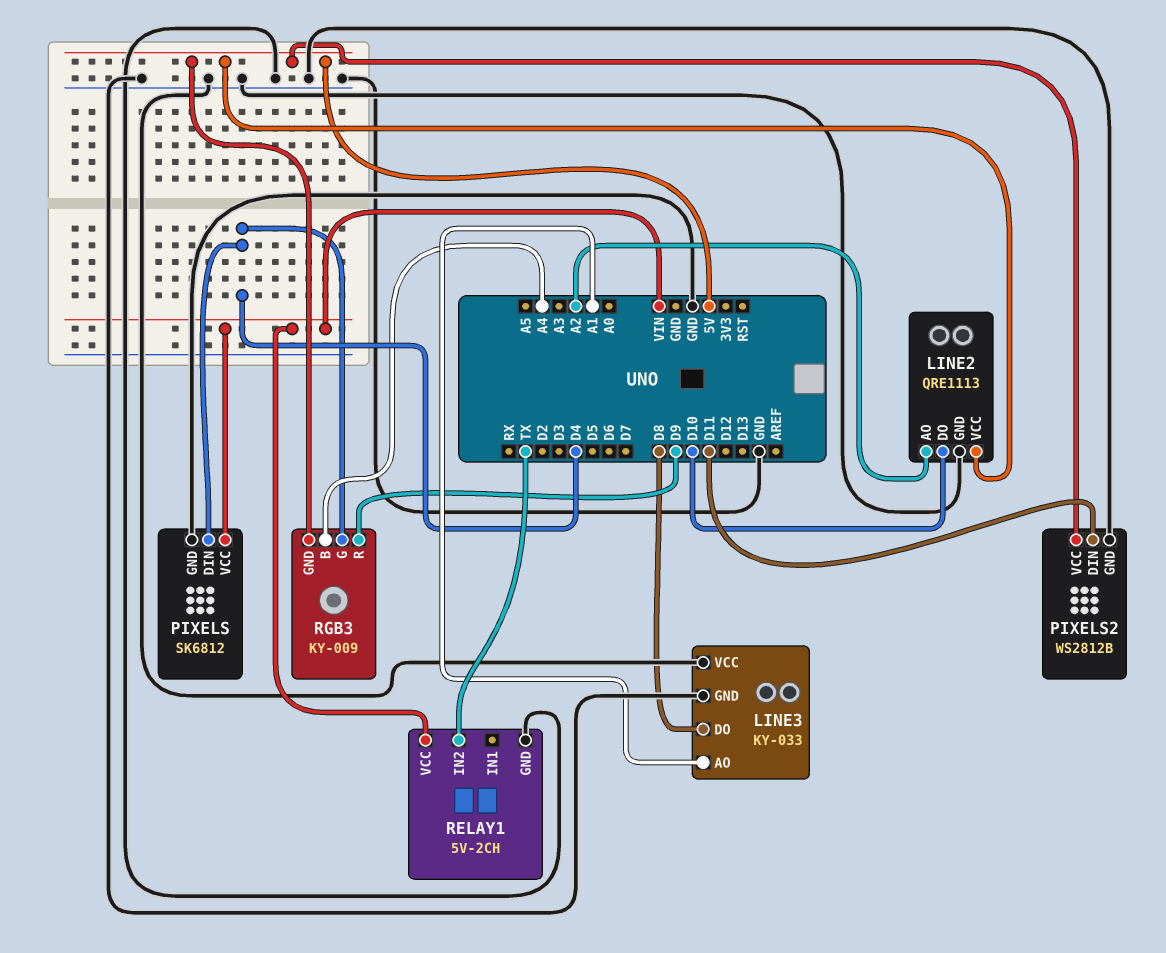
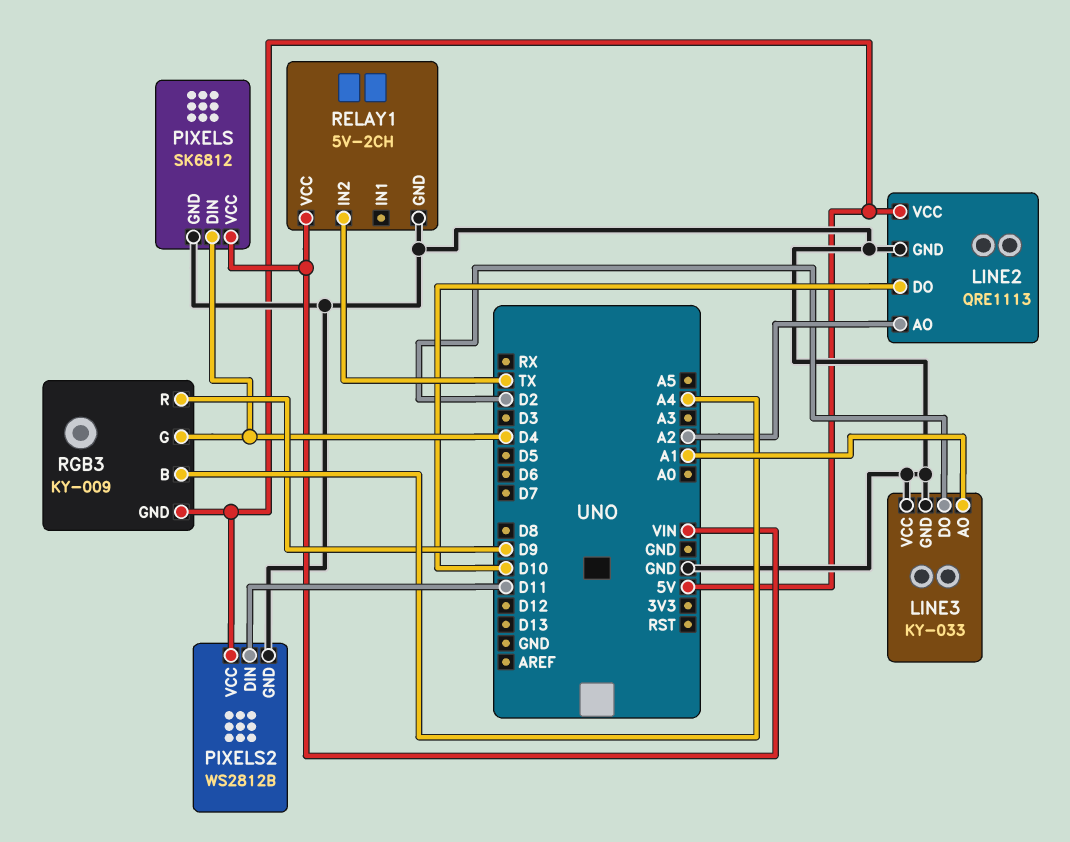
LINE3 pin DO: D8 -> D2

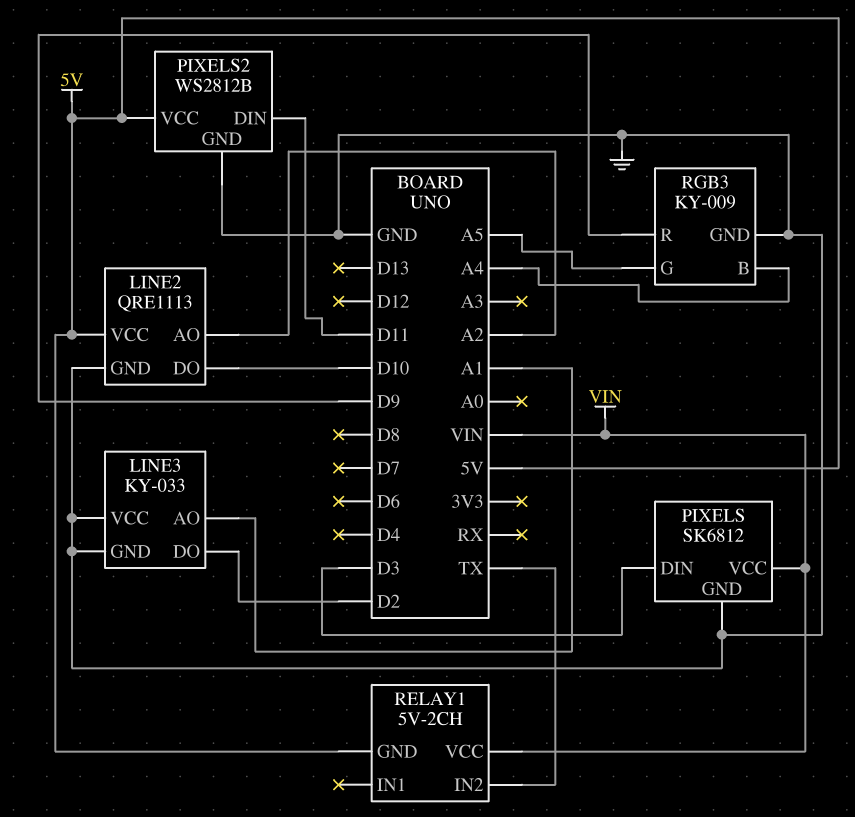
PIXELS pin DIN: D4 -> D3
RELAY1 pin GND: GND -> 5V
RGB3 pin G: D4 -> A5
RGB3 pin GND: 5V -> GND

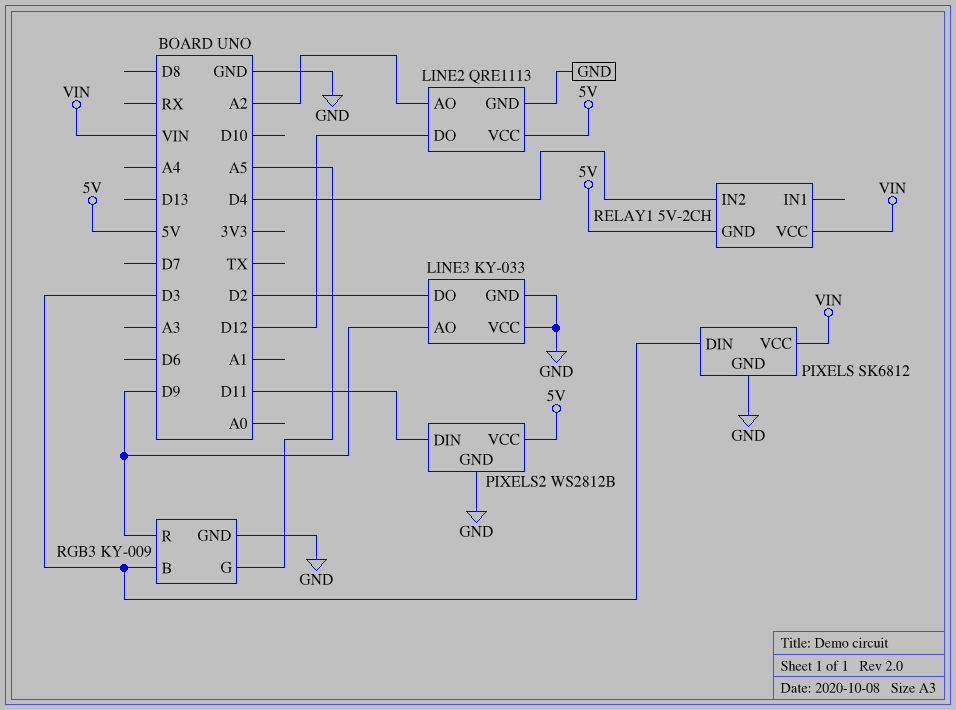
LINE2 pin DO: D10 -> D12
LINE3 pin AO: A1 -> D9
RELAY1 pin IN2: TX -> D4
RGB3 pin B: A4 -> D3

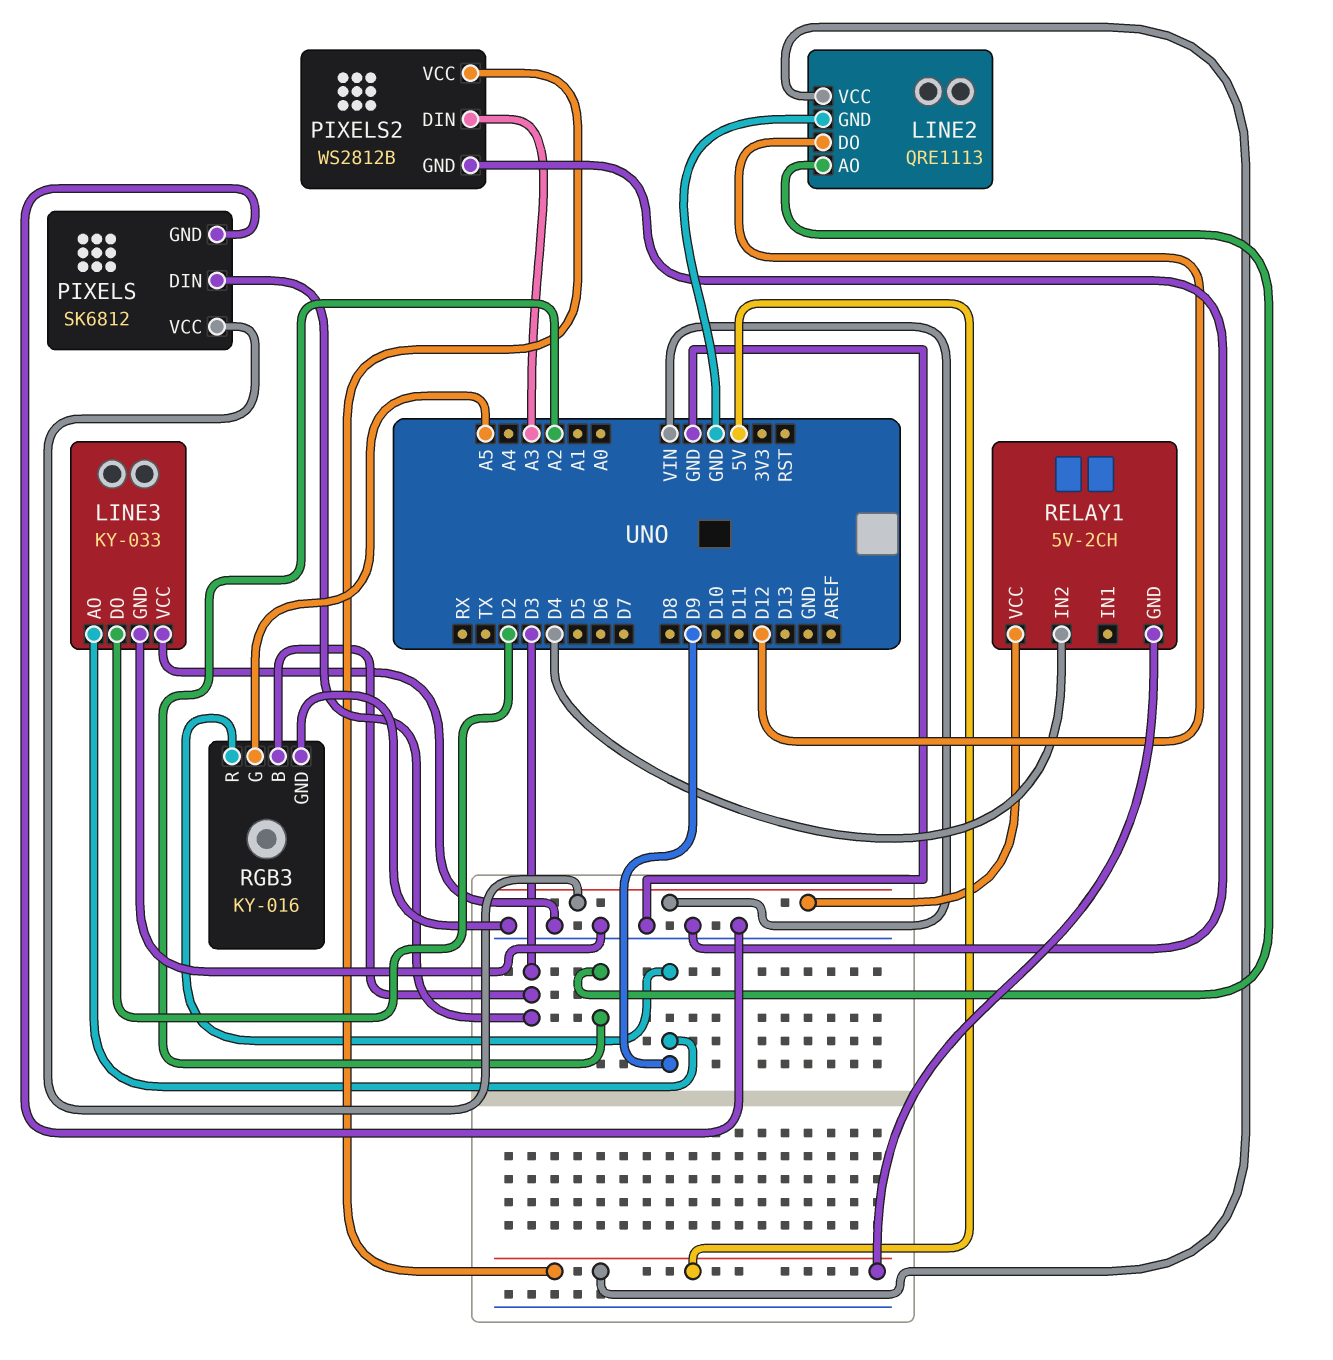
PIXELS2 pin DIN: D11 -> A3
RGB3: KY-009 -> KY-016

